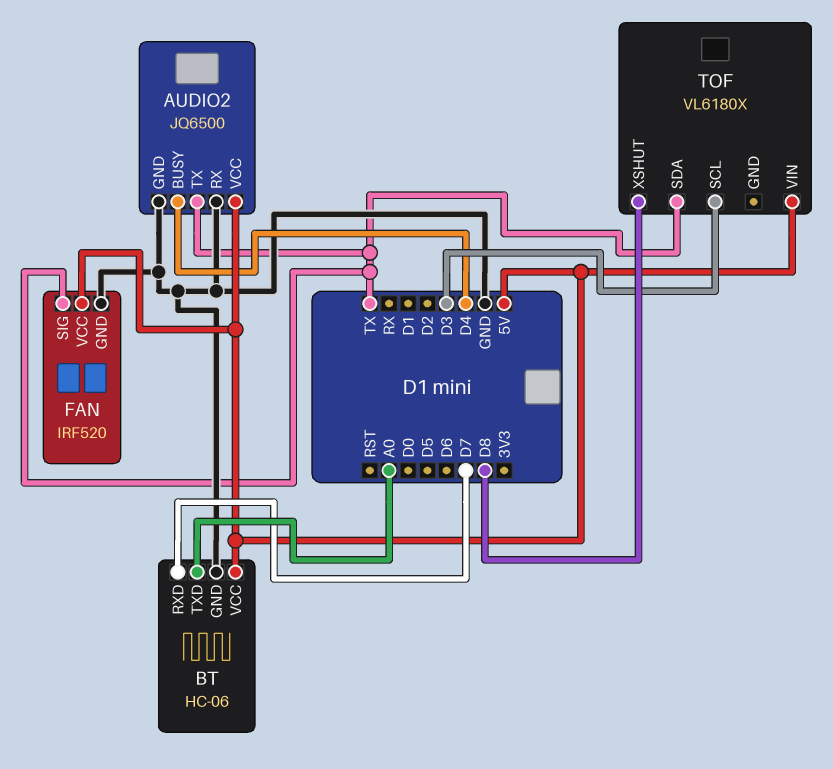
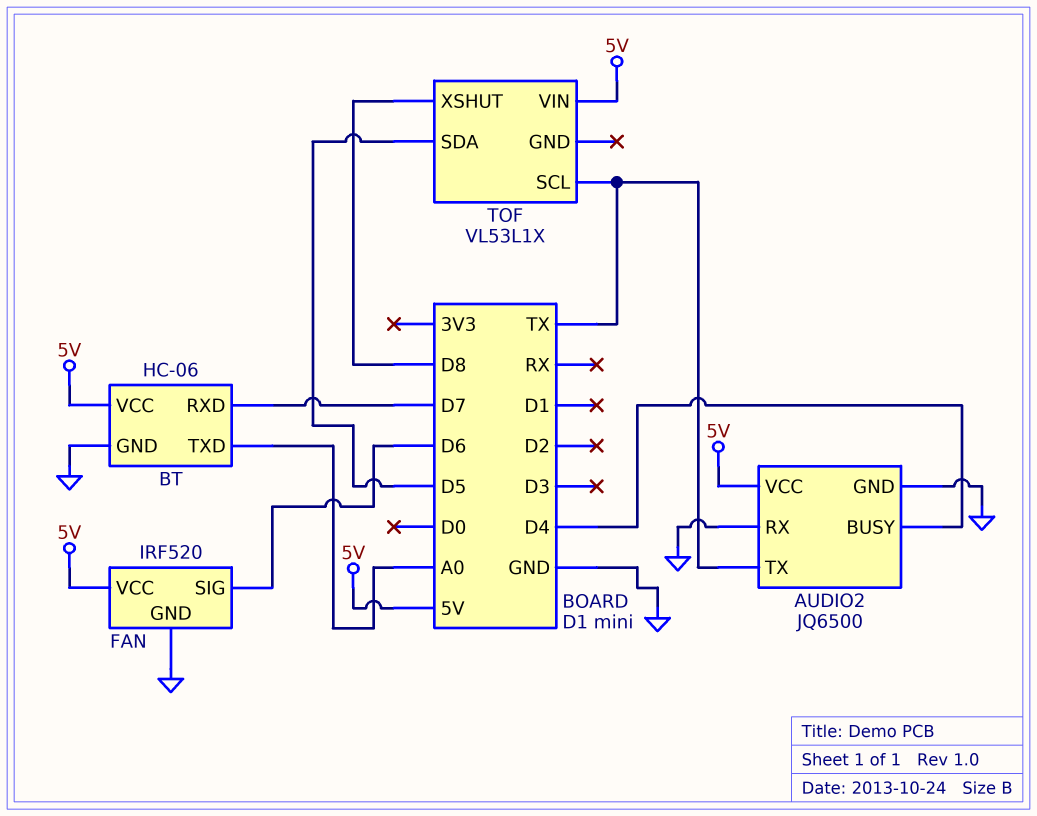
FAN pin SIG: TX -> D6
TOF: VL6180X -> VL53L1X
TOF pin SCL: D3 -> TX
TOF pin SDA: TX -> D5

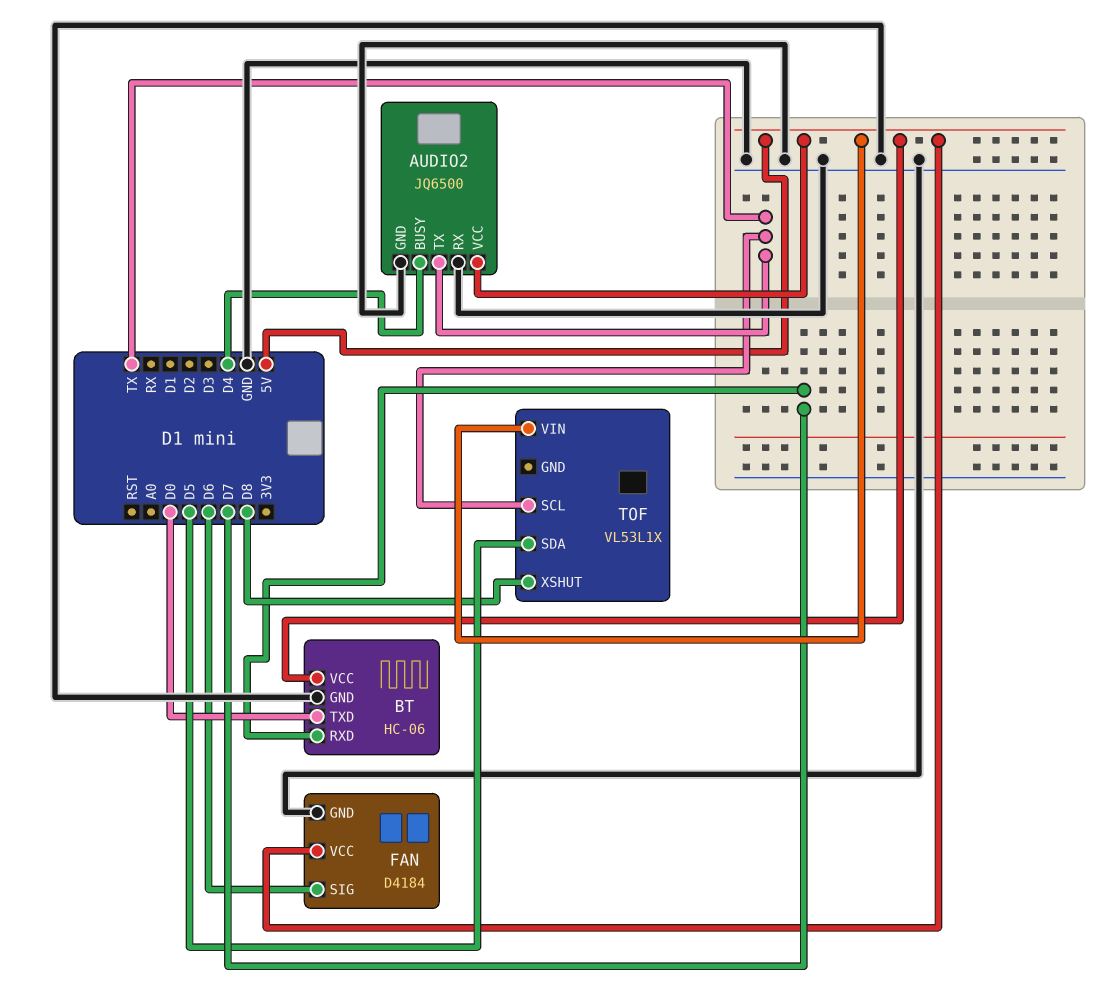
BT pin TXD: A0 -> D0
FAN: IRF520 -> D4184

